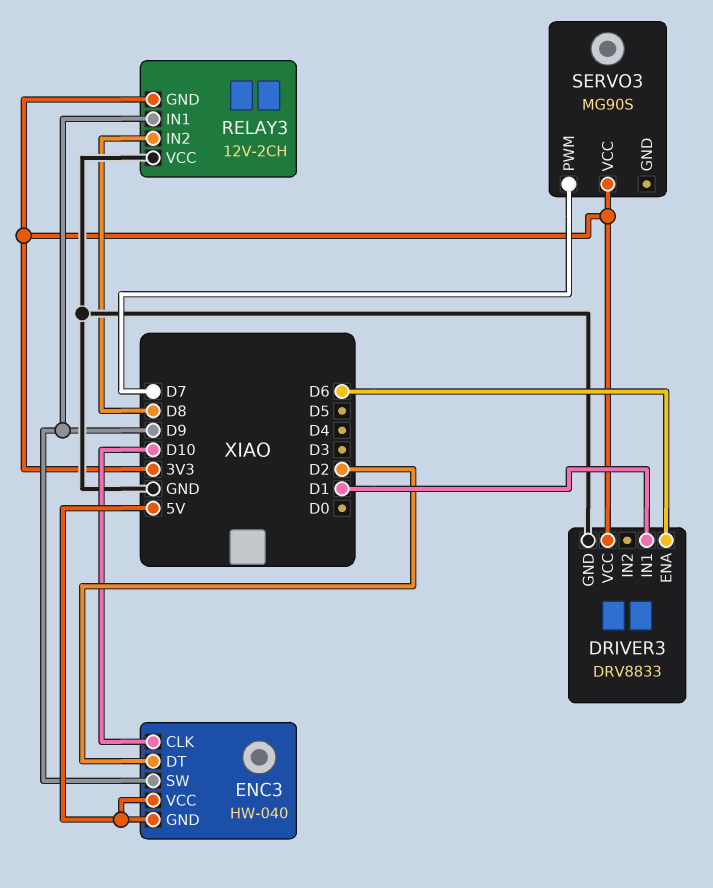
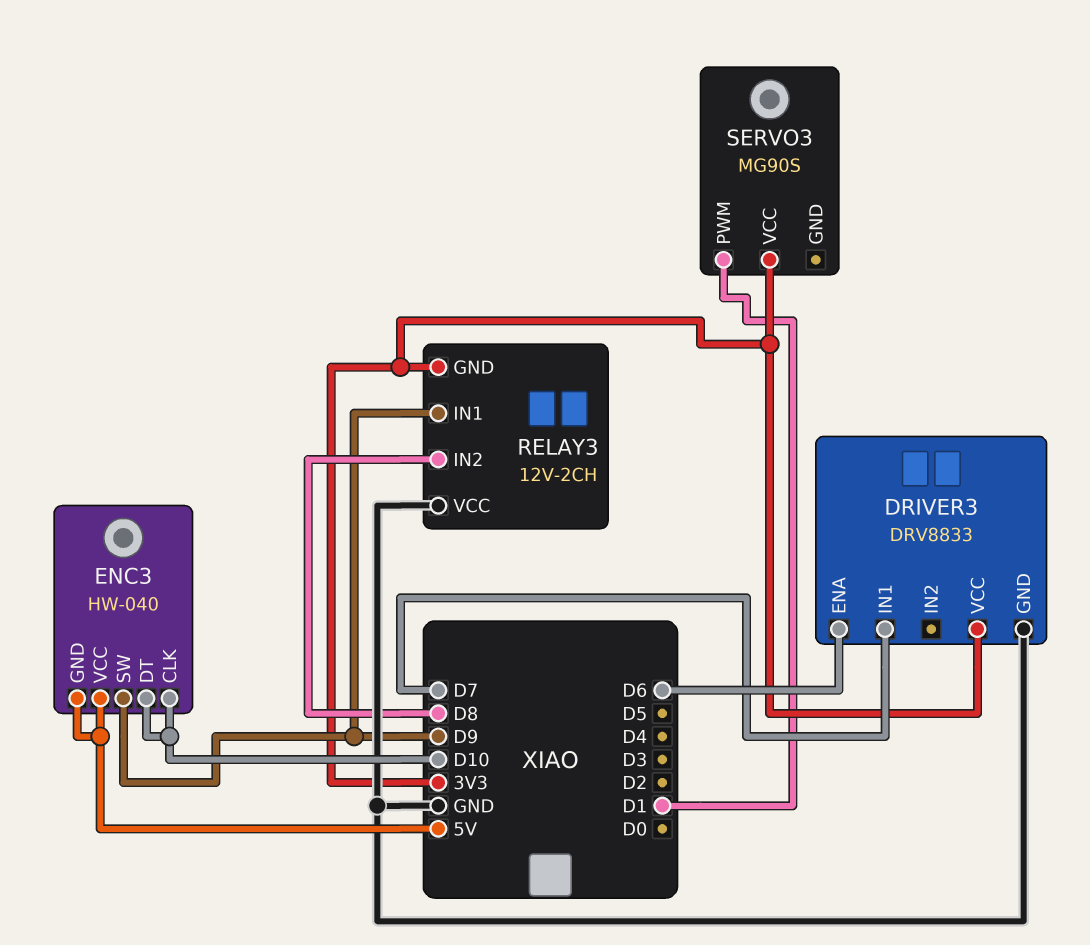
DRIVER3 pin IN1: D1 -> D7
ENC3 pin DT: D2 -> D10
SERVO3 pin PWM: D7 -> D1

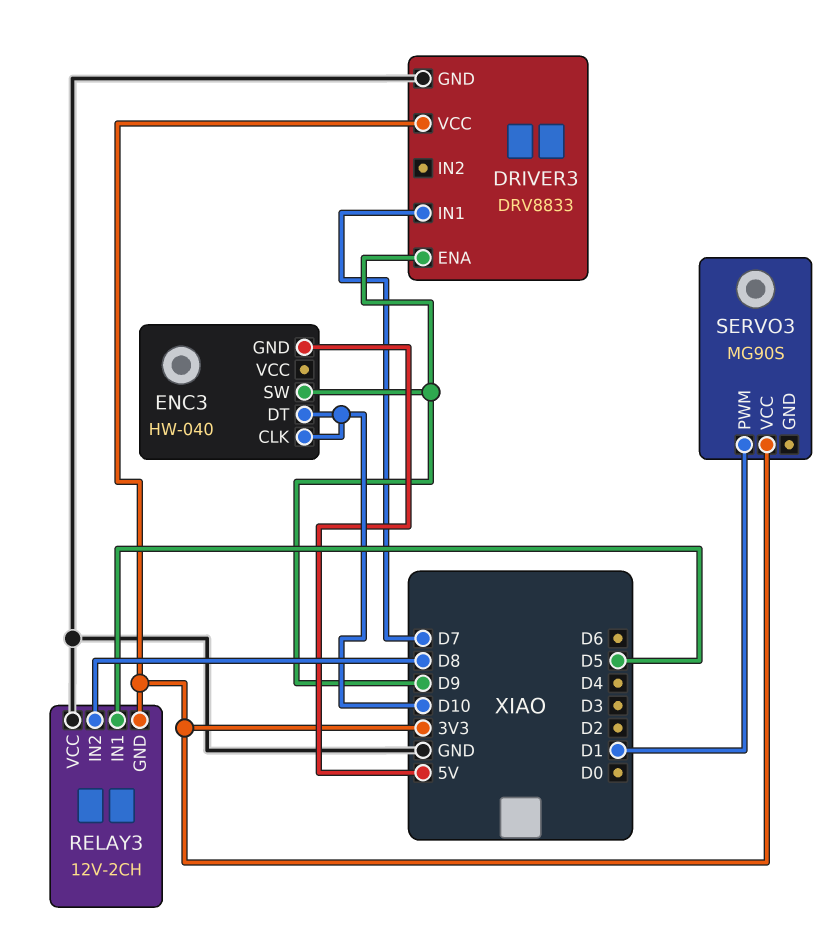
DRIVER3 pin ENA: D6 -> D9
ENC3 pin VCC: 5V -> none
RELAY3 pin IN1: D9 -> D5

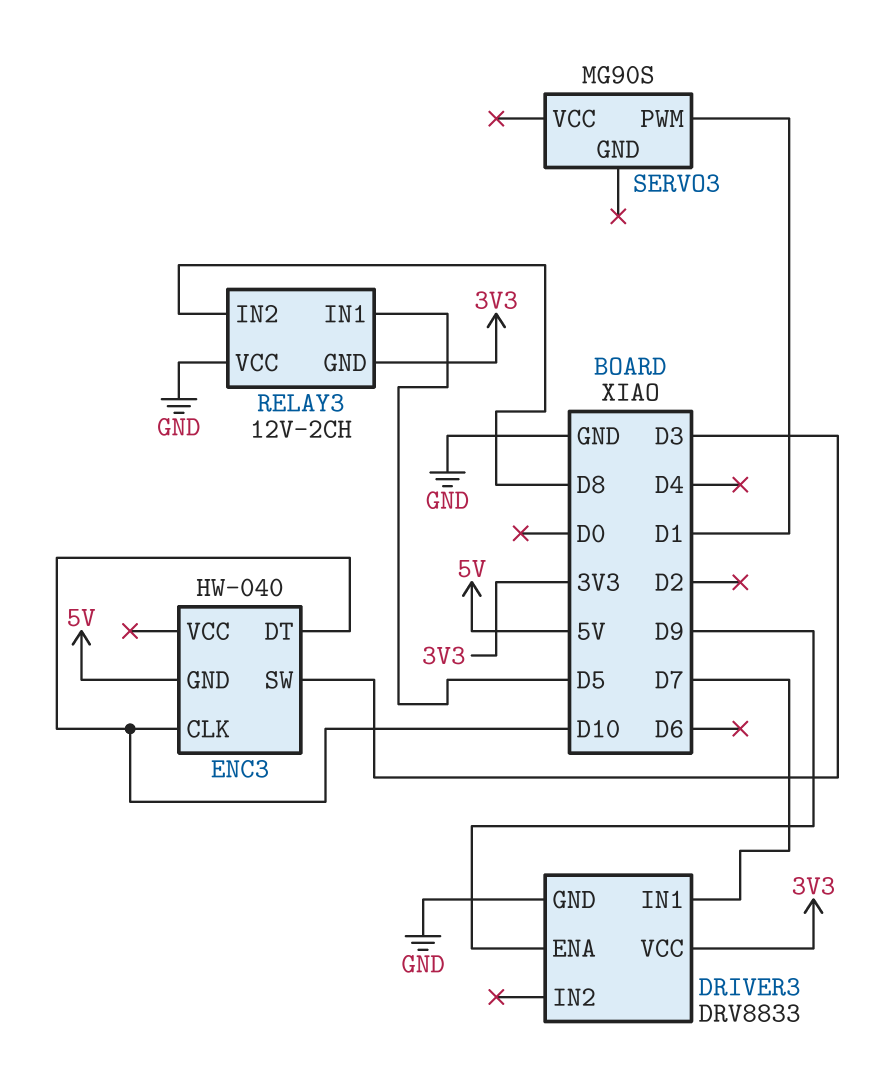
ENC3 pin SW: D9 -> D3
SERVO3 pin VCC: 3V3 -> none

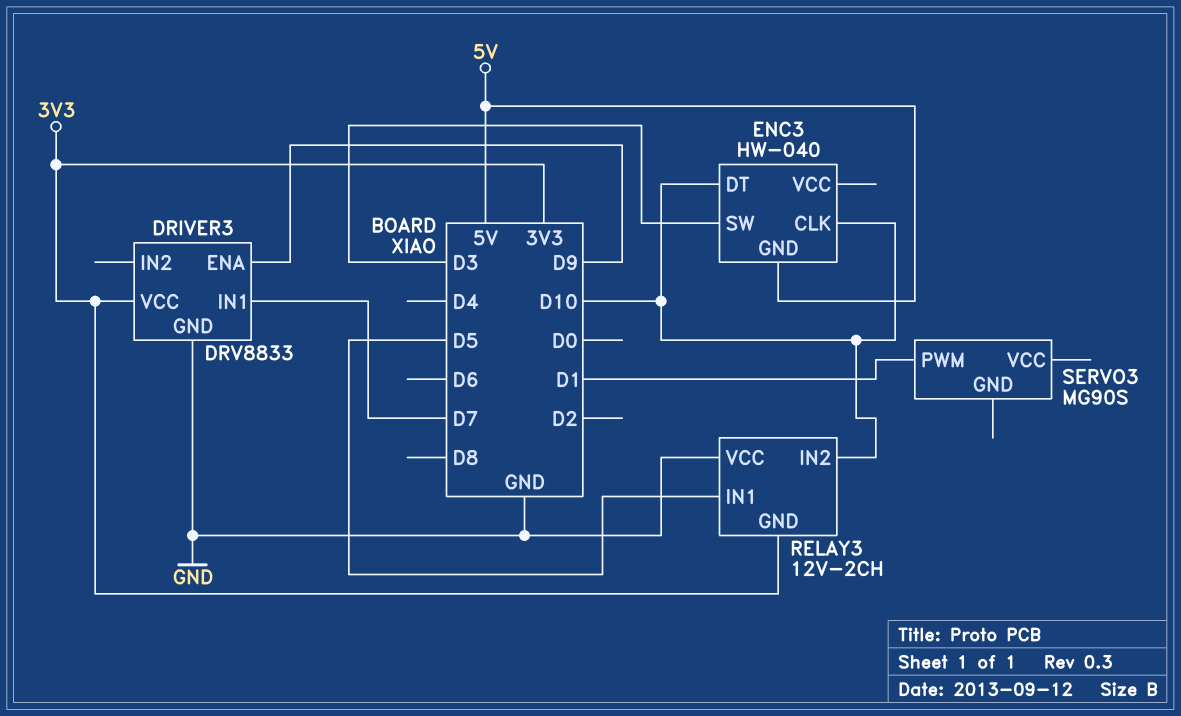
RELAY3 pin IN2: D8 -> D10

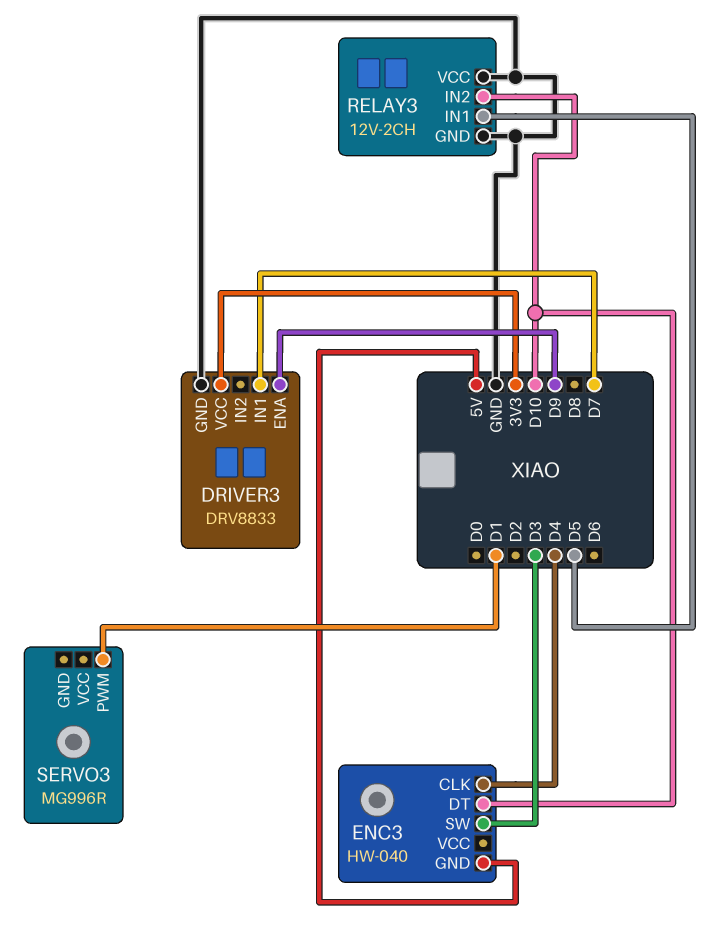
ENC3 pin CLK: D10 -> D4
RELAY3 pin GND: 3V3 -> GND
SERVO3: MG90S -> MG996R

